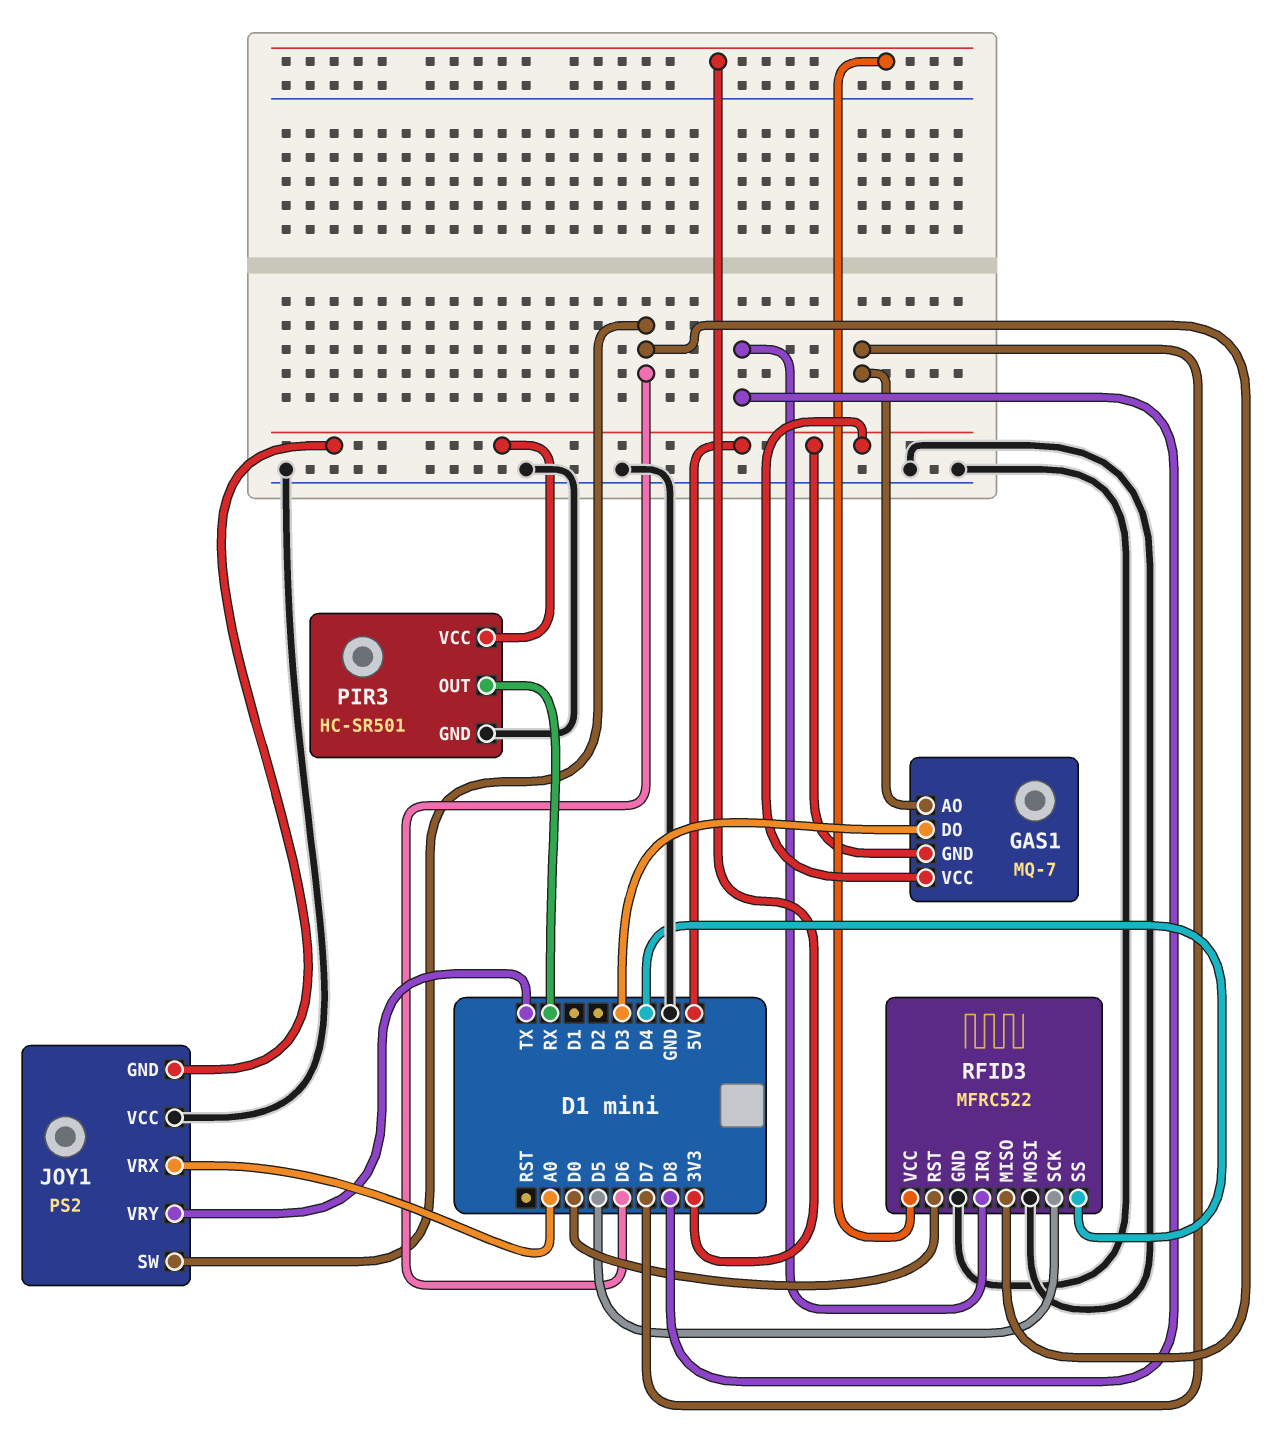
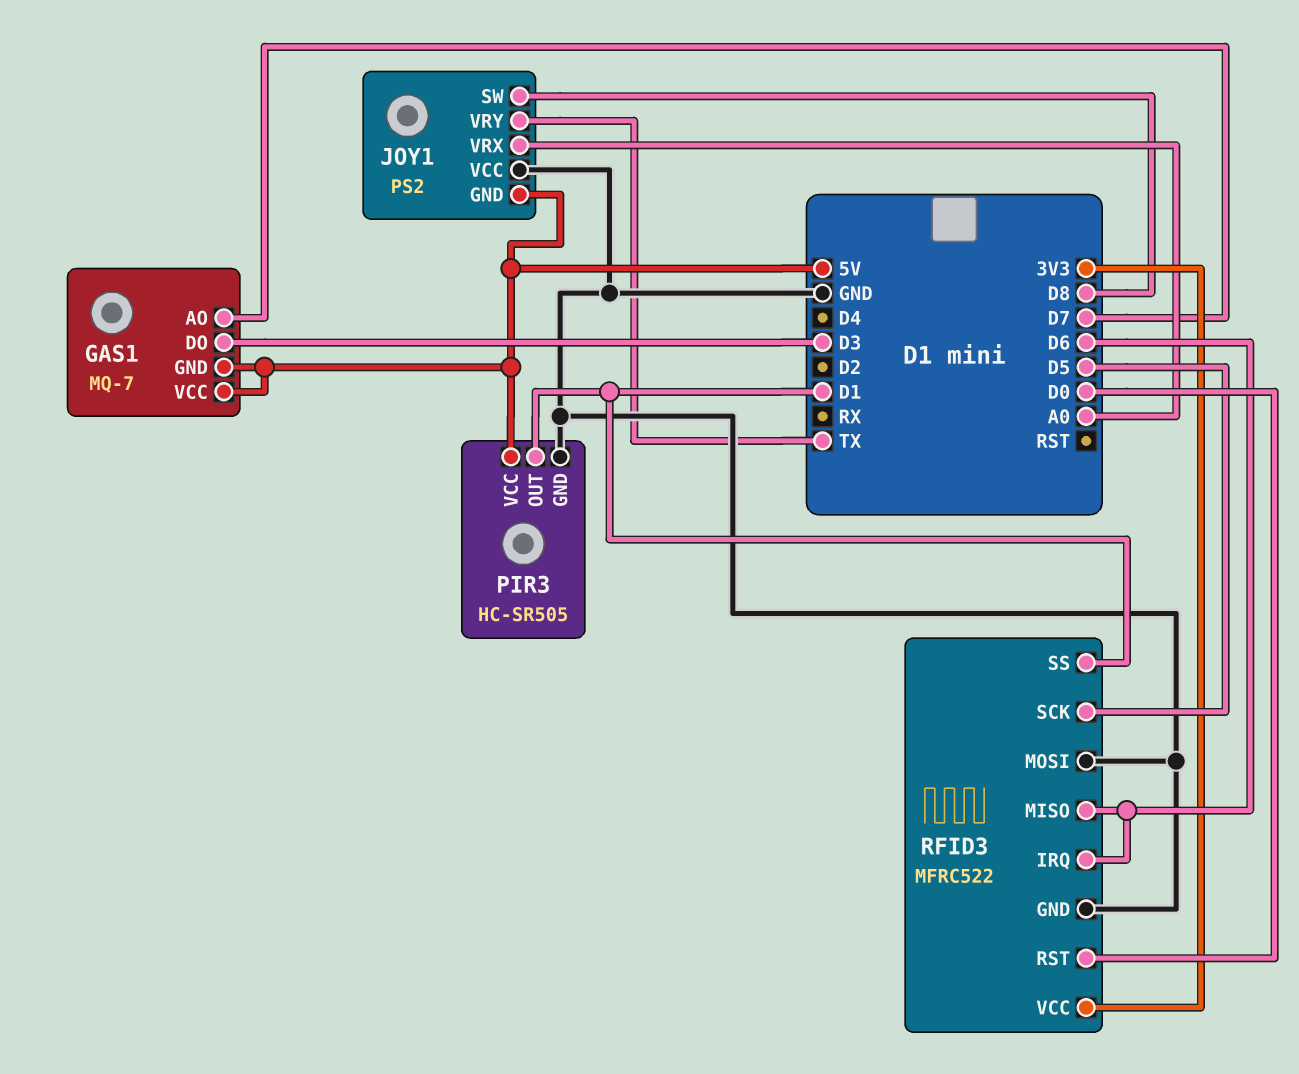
JOY1 pin SW: D6 -> D8
PIR3: HC-SR501 -> HC-SR505
PIR3 pin OUT: RX -> D1
RFID3 pin IRQ: D8 -> D6
RFID3 pin SS: D4 -> D1

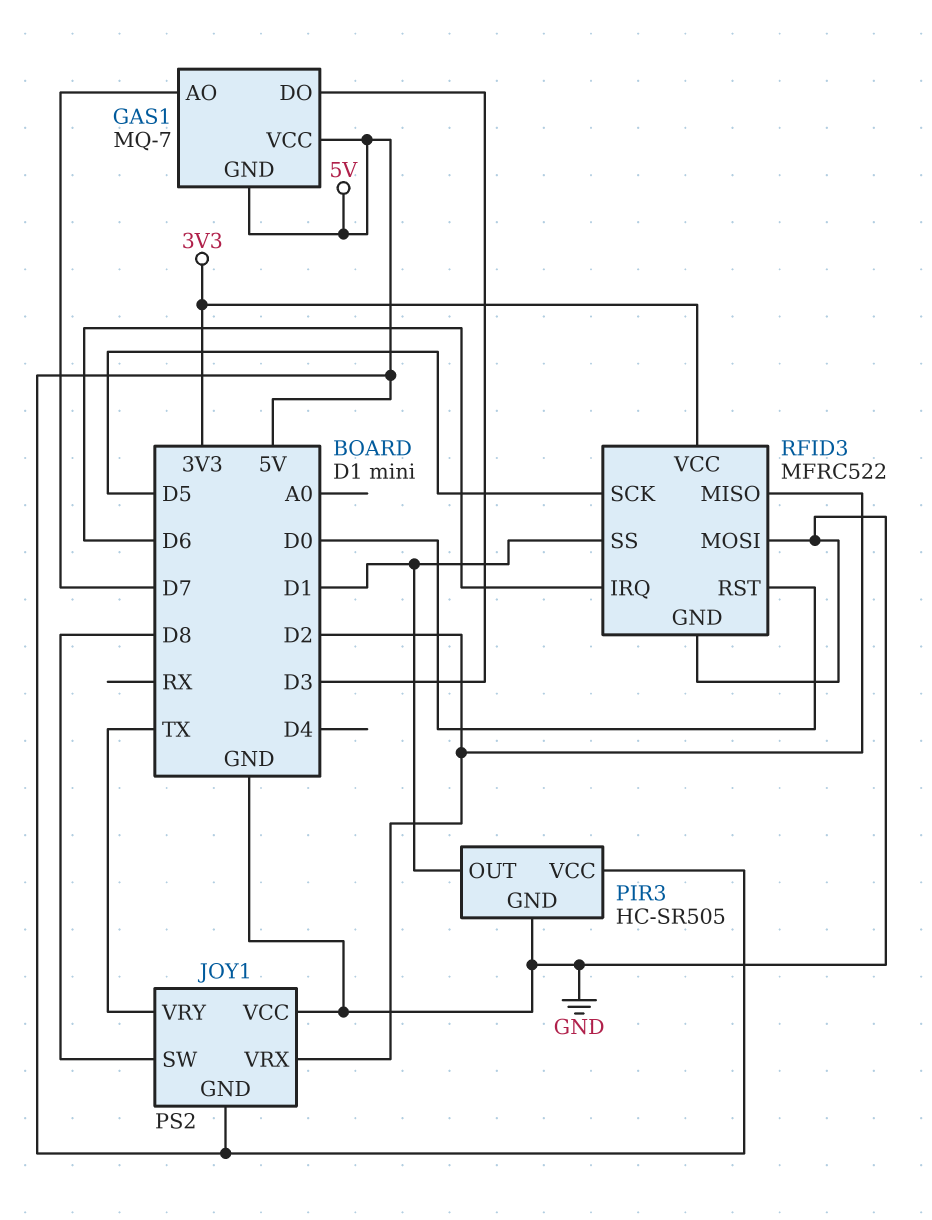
JOY1 pin VRX: A0 -> D2
RFID3 pin MISO: D6 -> D2

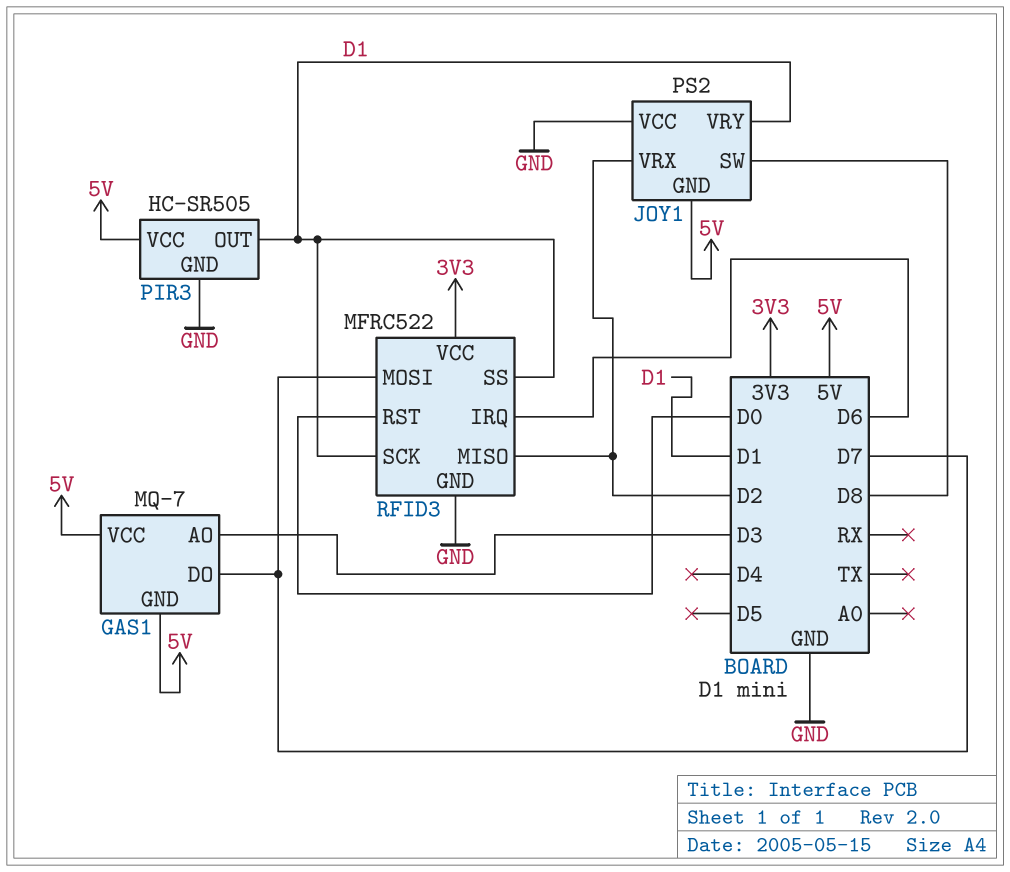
GAS1 pin AO: D7 -> D3
GAS1 pin DO: D3 -> D7
JOY1 pin VRY: TX -> D1
RFID3 pin MOSI: GND -> D7
RFID3 pin SCK: D5 -> D1

